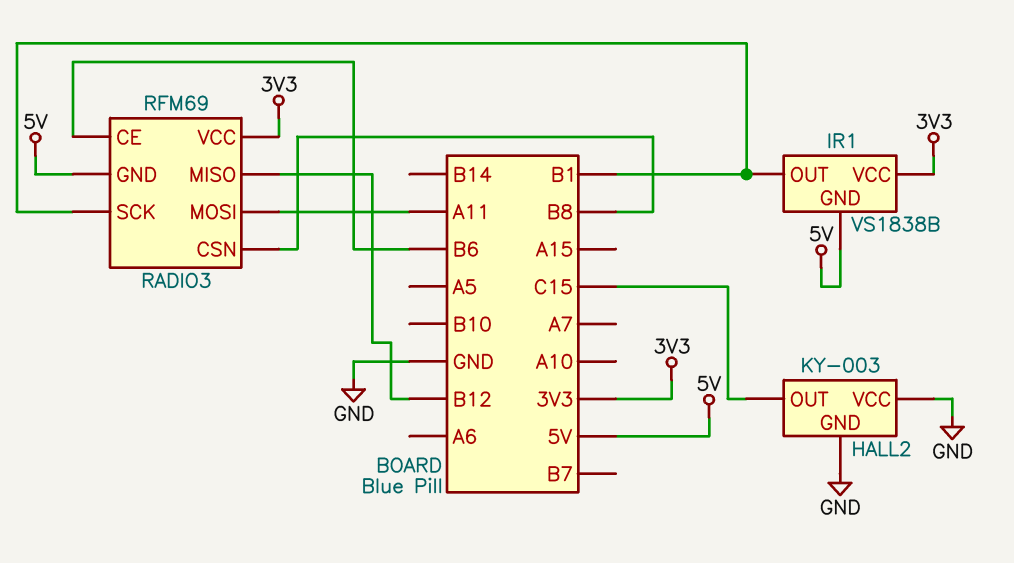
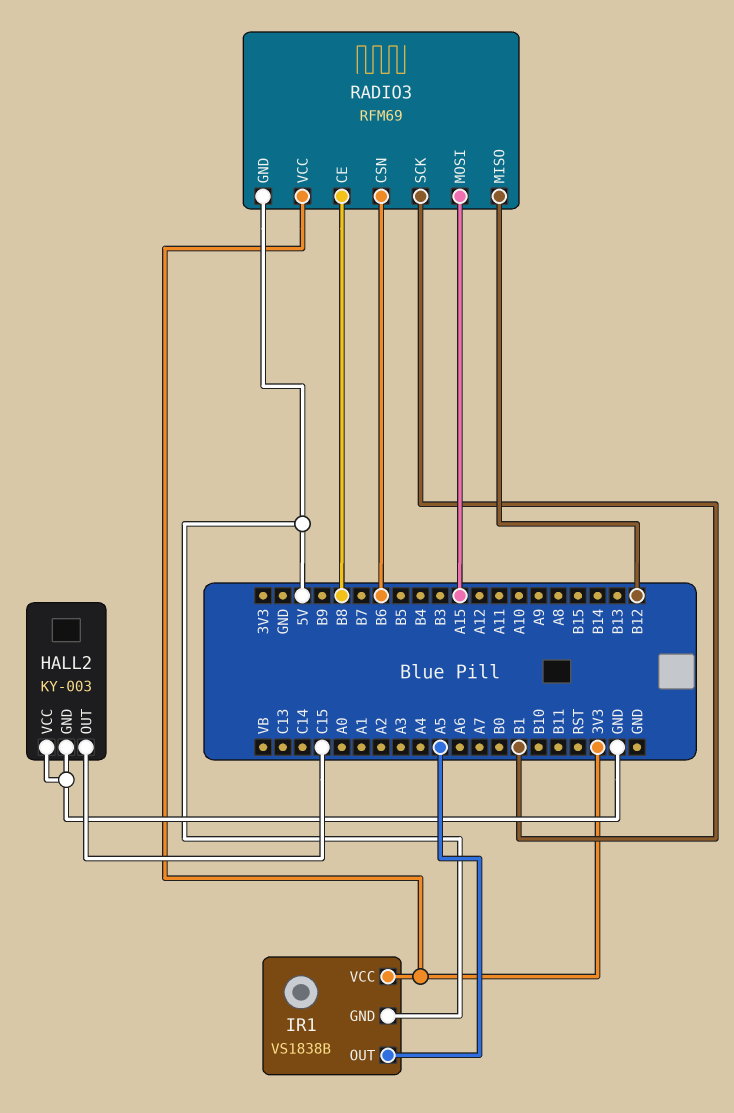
IR1 pin OUT: B1 -> A5
RADIO3 pin CE: B6 -> B8
RADIO3 pin CSN: B8 -> B6
RADIO3 pin MOSI: A11 -> A15

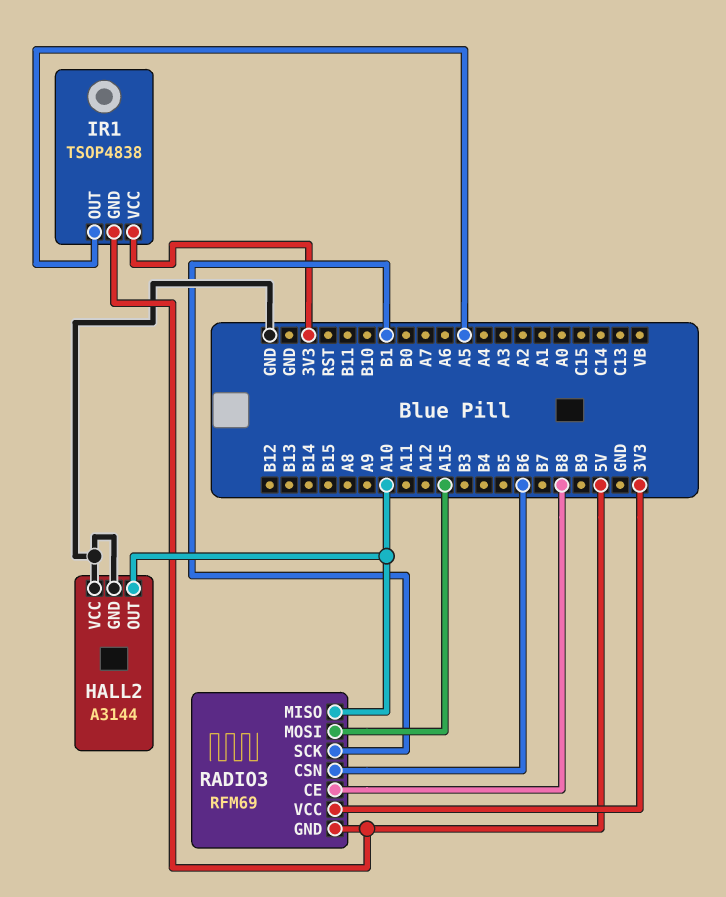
HALL2: KY-003 -> A3144
HALL2 pin OUT: C15 -> A10
IR1: VS1838B -> TSOP4838
RADIO3 pin MISO: B12 -> A10

